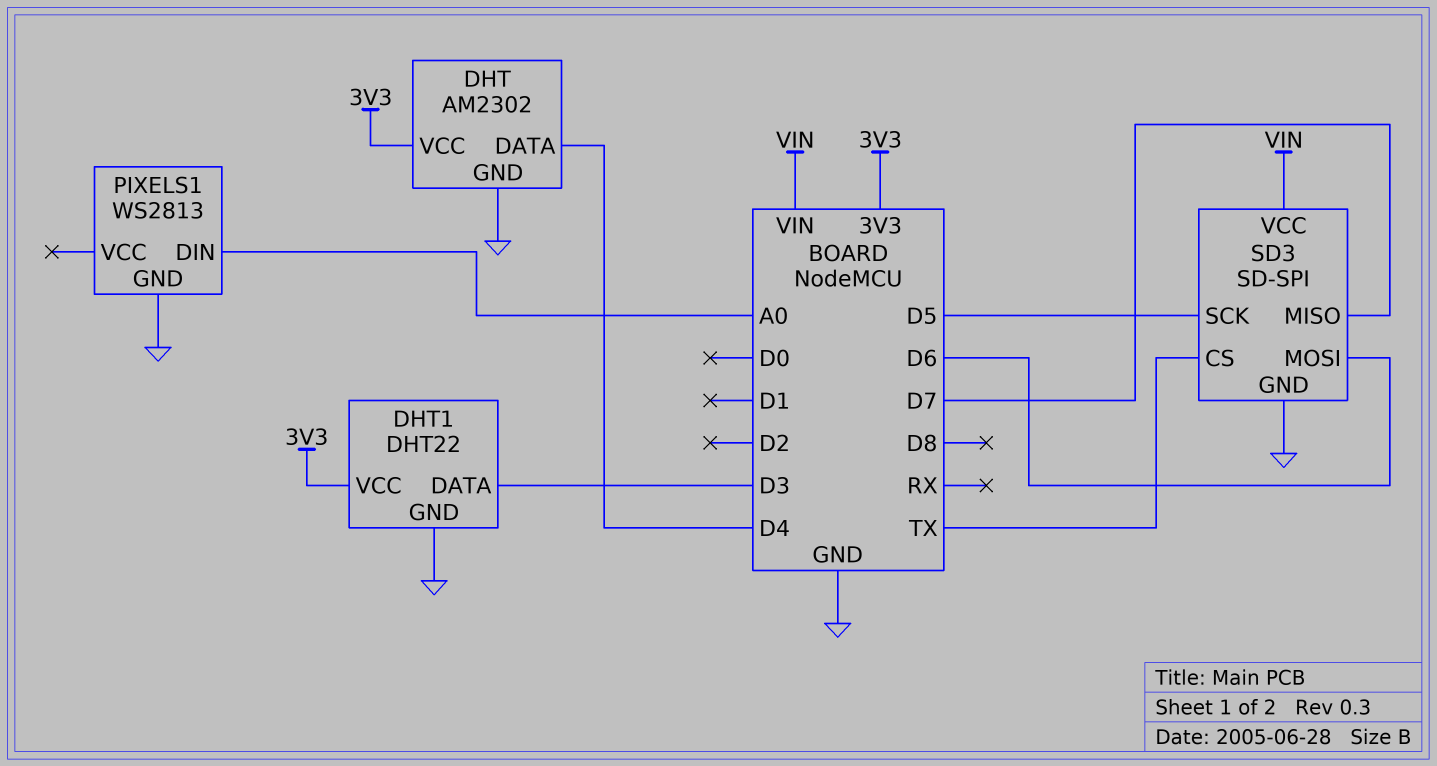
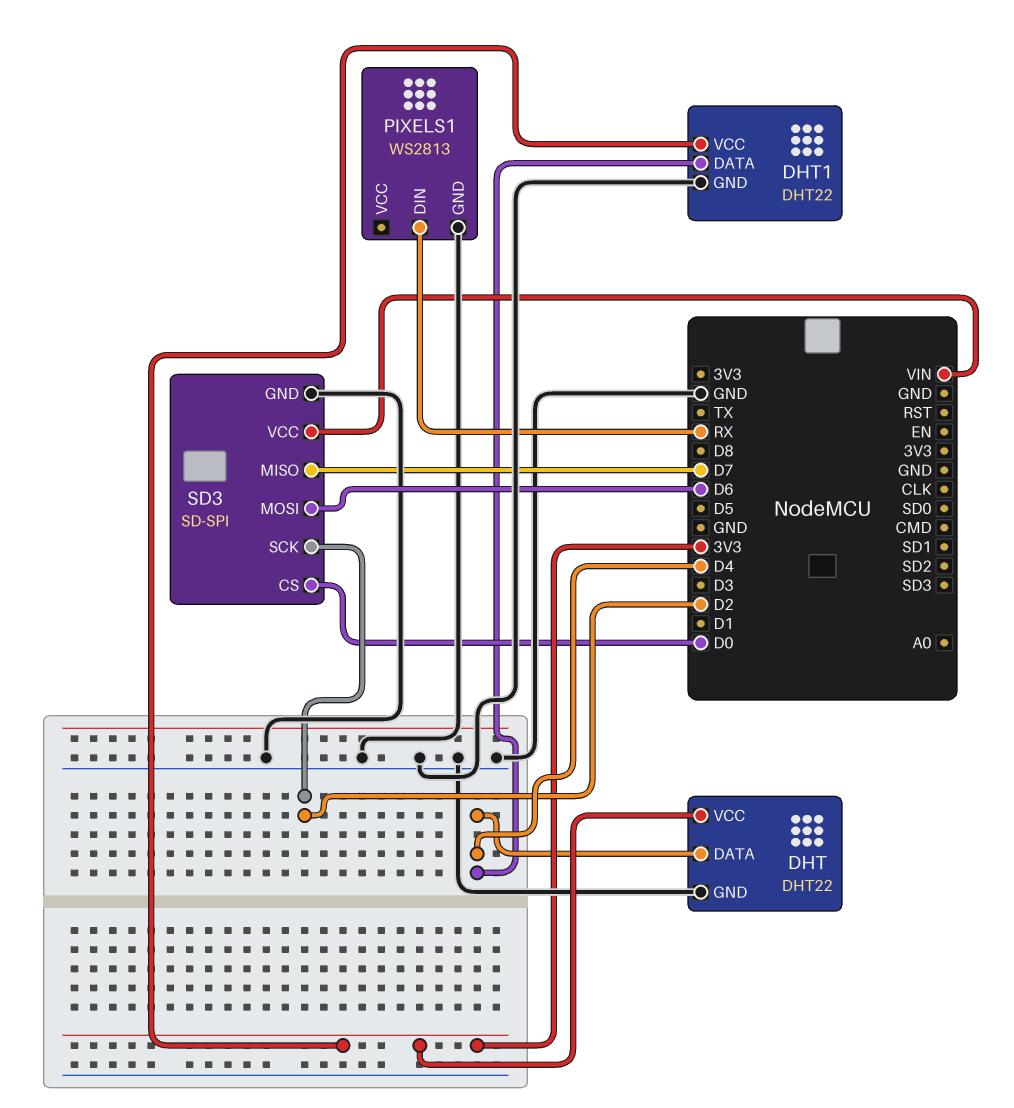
DHT: AM2302 -> DHT22
DHT1 pin DATA: D3 -> D4
PIXELS1 pin DIN: A0 -> RX
SD3 pin CS: TX -> D0
SD3 pin SCK: D5 -> D2

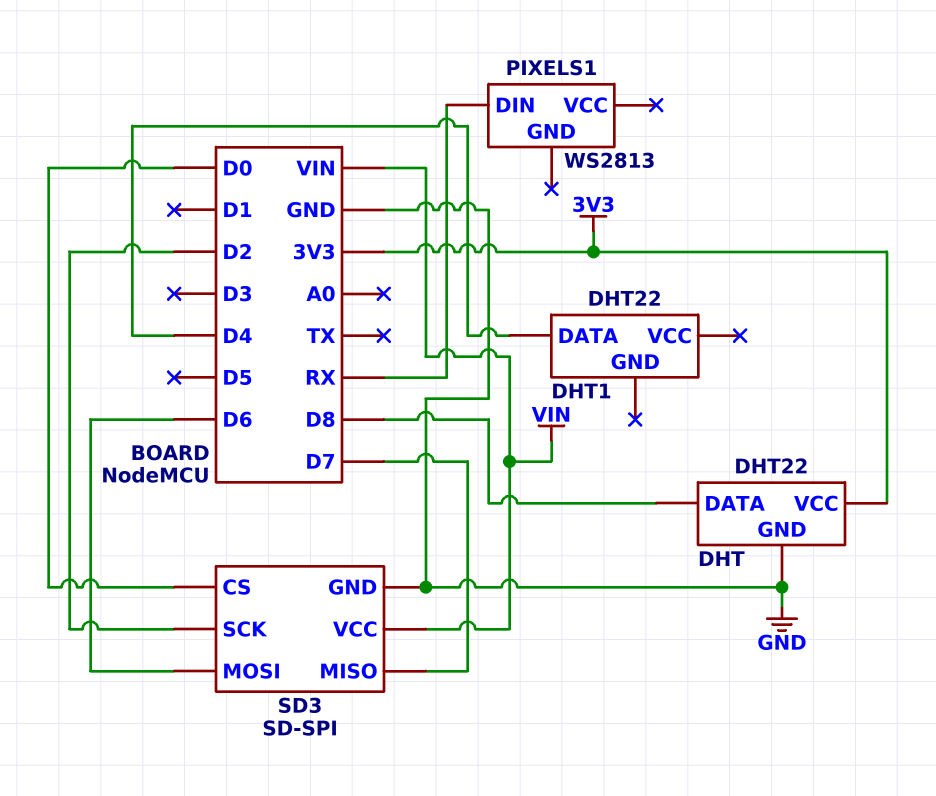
DHT pin DATA: D4 -> D8
DHT1 pin GND: GND -> none
DHT1 pin VCC: 3V3 -> none
PIXELS1 pin GND: GND -> none

